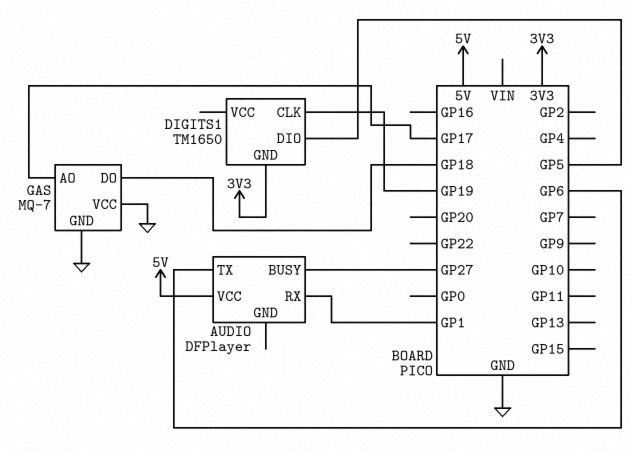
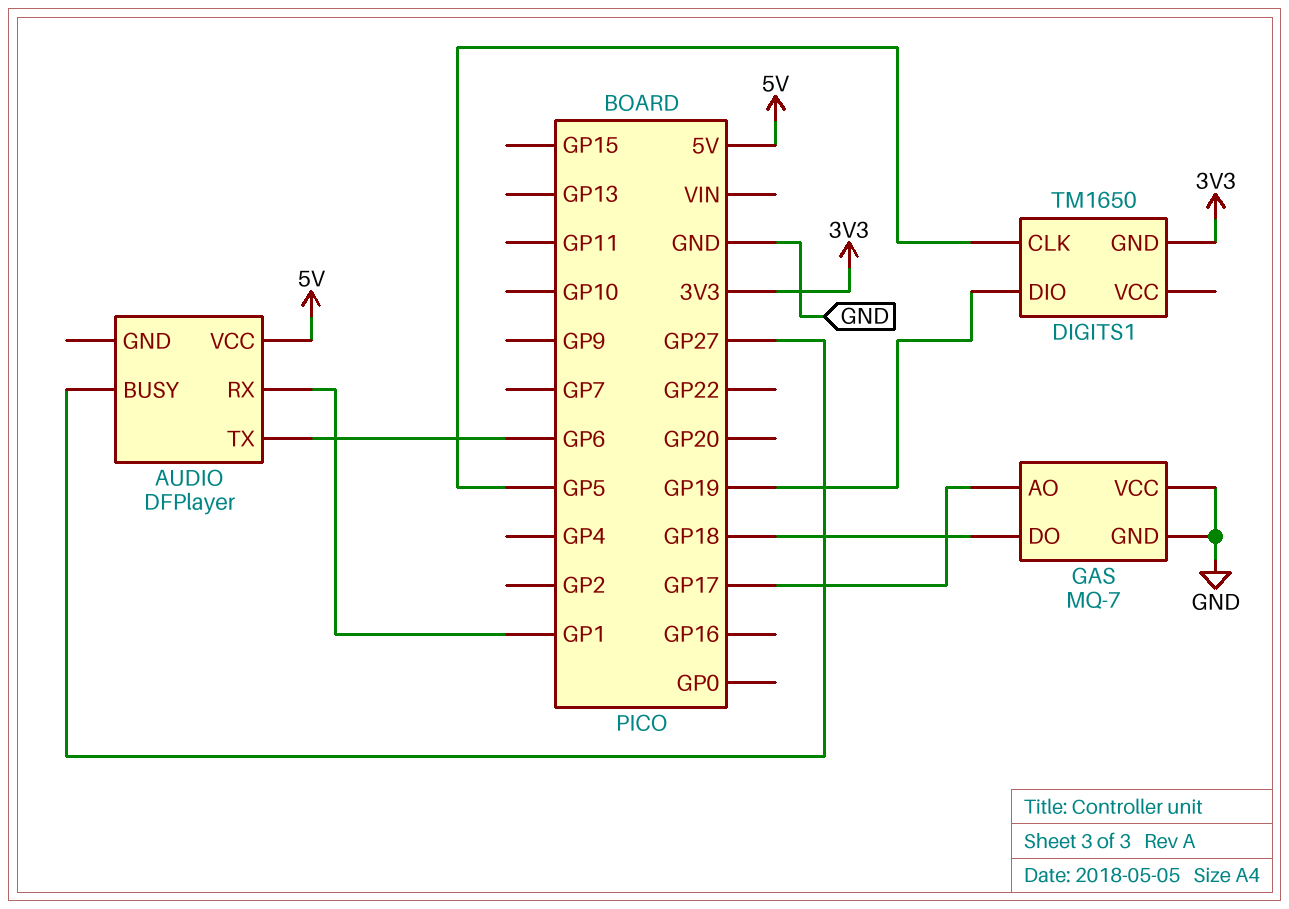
DIGITS1 pin CLK: GP19 -> GP5
DIGITS1 pin DIO: GP5 -> GP19

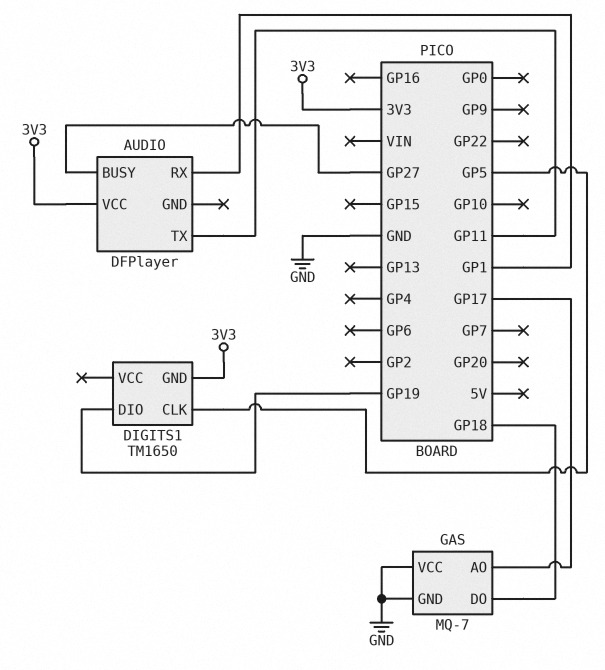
AUDIO pin TX: GP6 -> GP11
AUDIO pin VCC: 5V -> 3V3

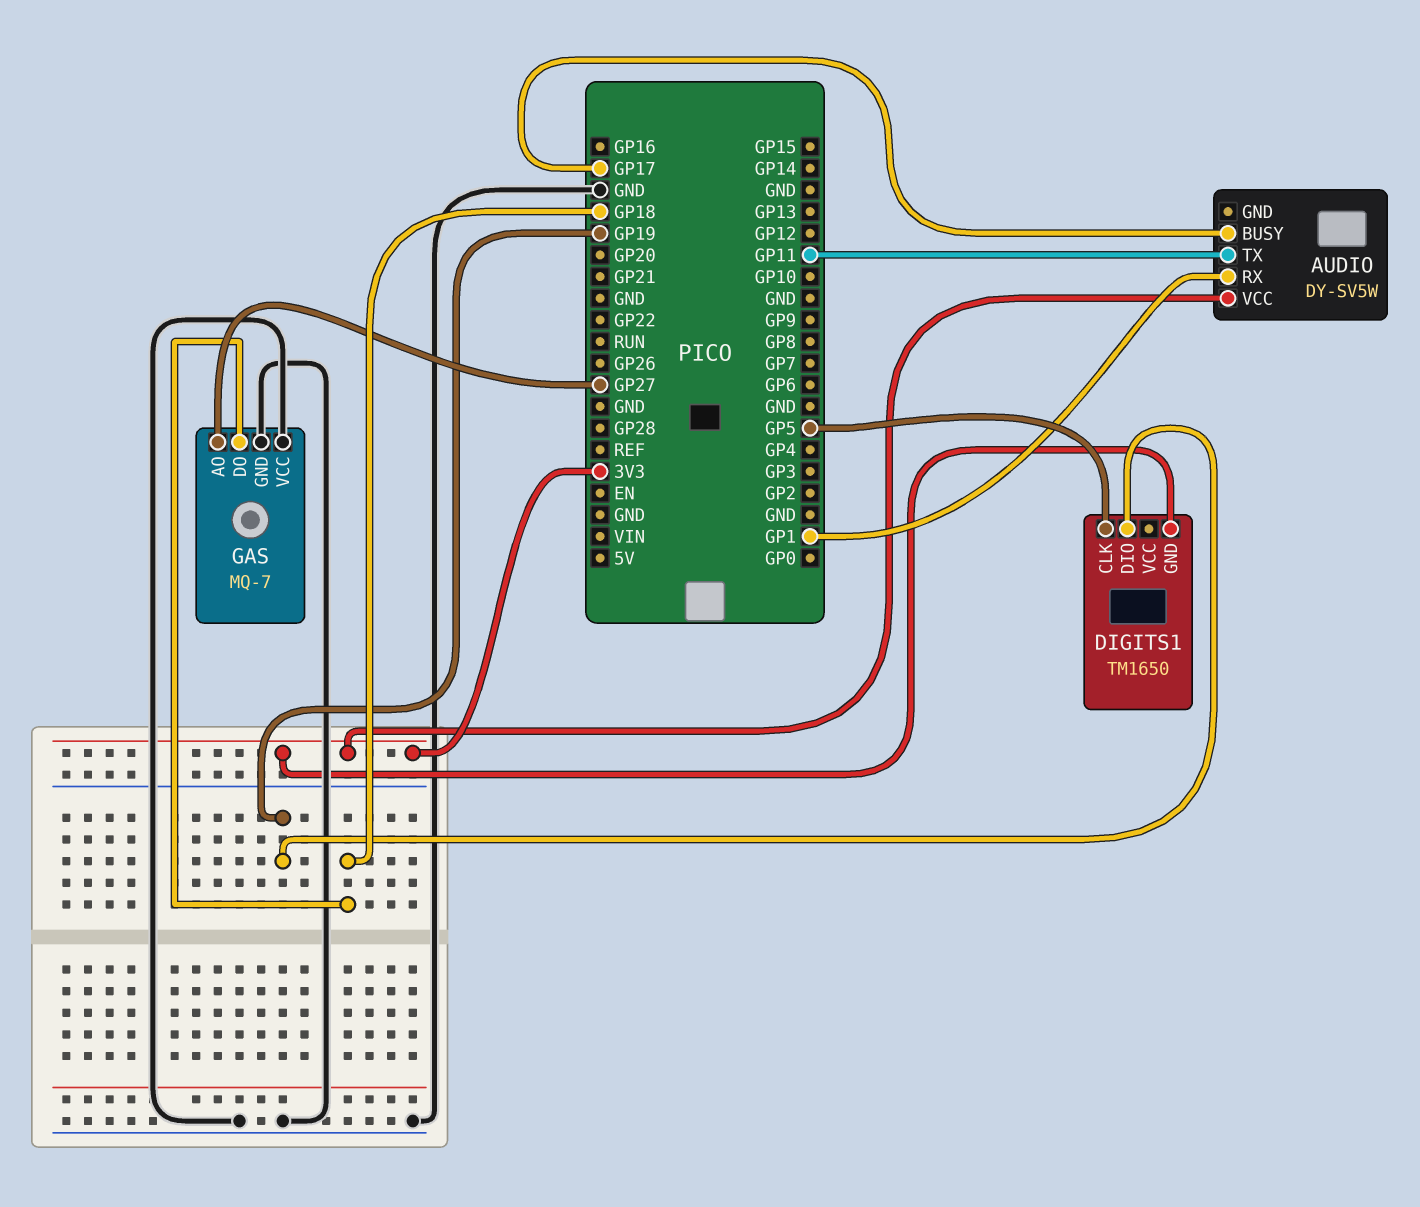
AUDIO: DFPlayer -> DY-SV5W
AUDIO pin BUSY: GP27 -> GP17
GAS pin AO: GP17 -> GP27

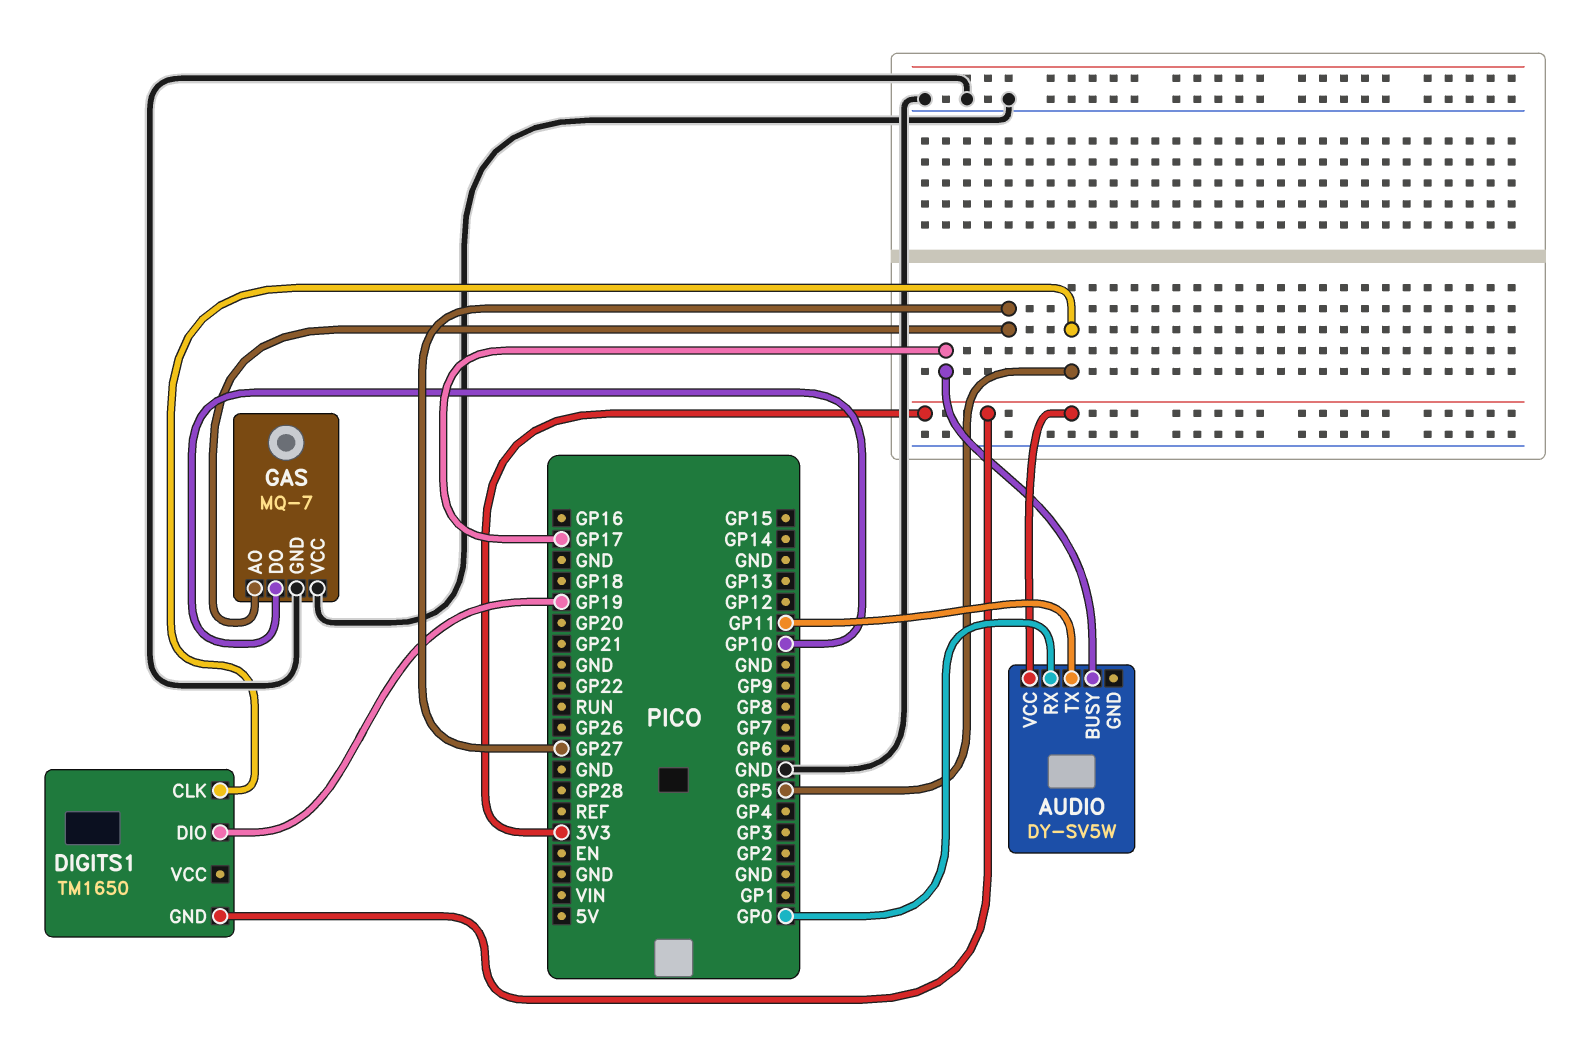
AUDIO pin RX: GP1 -> GP0
GAS pin DO: GP18 -> GP10

